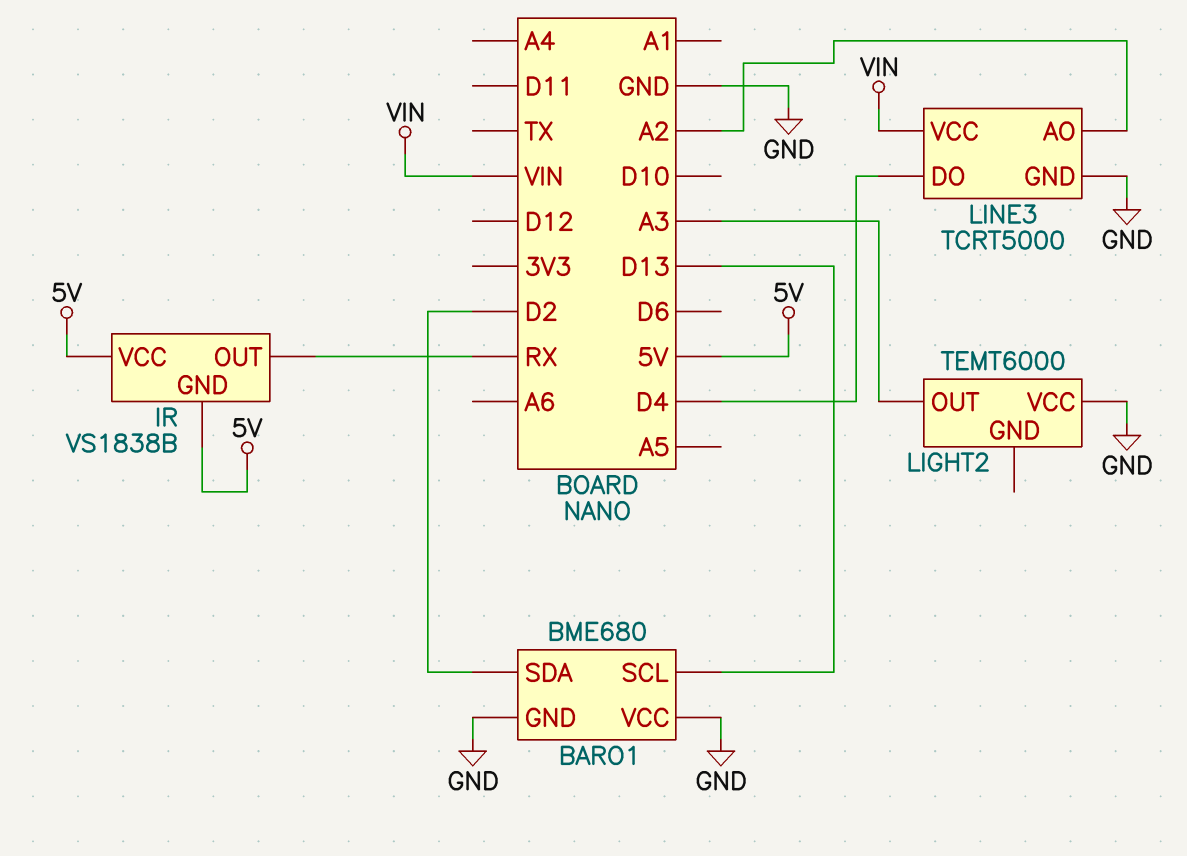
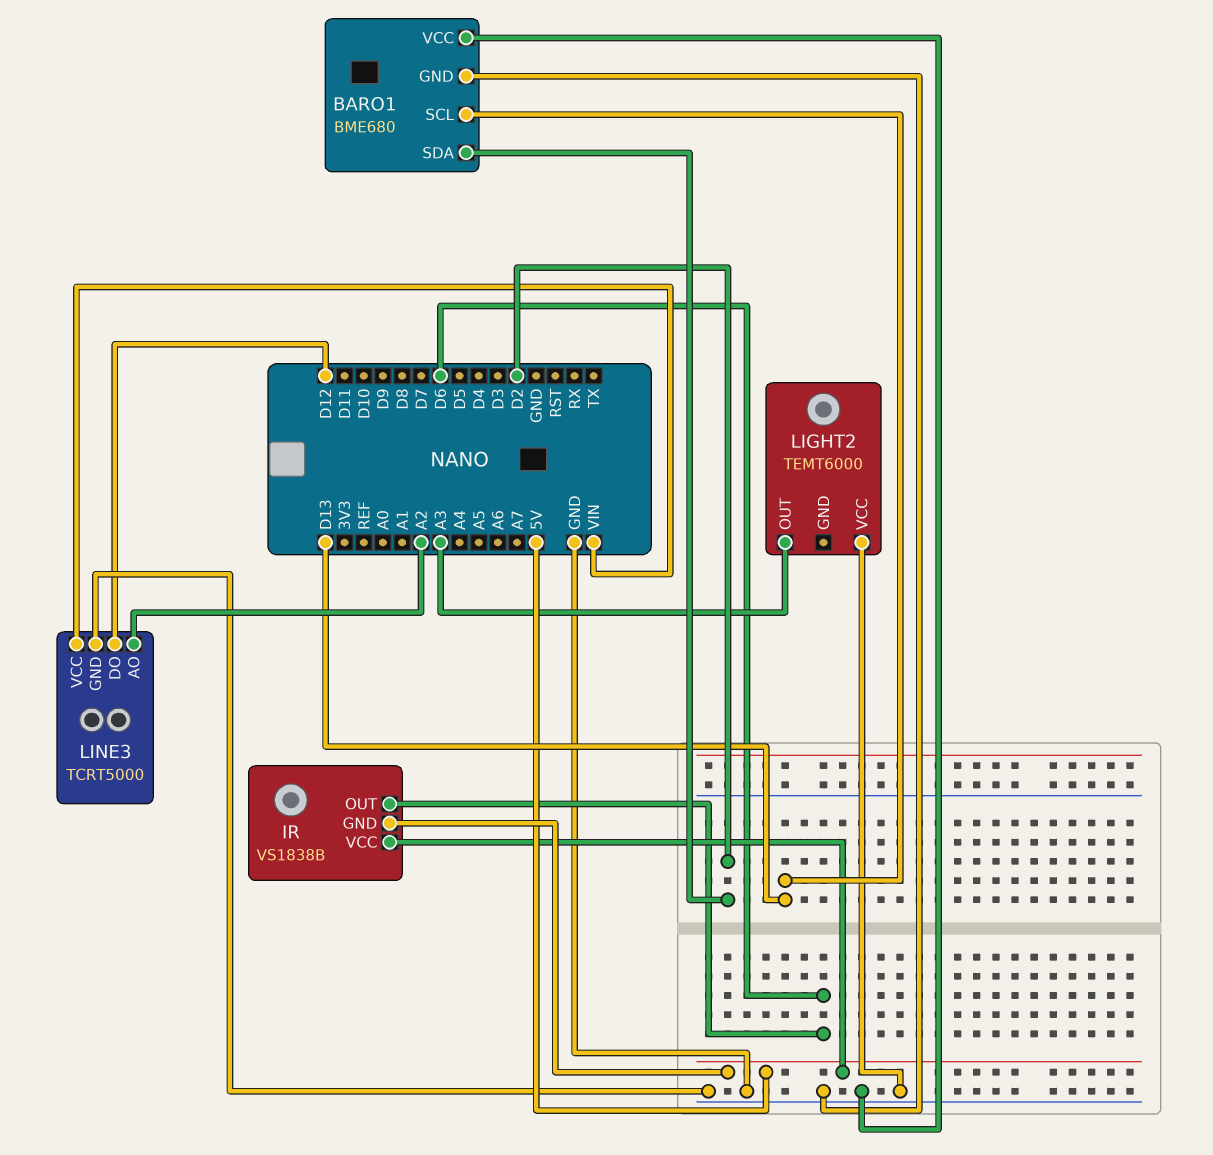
IR pin OUT: RX -> D6
LINE3 pin DO: D4 -> D12

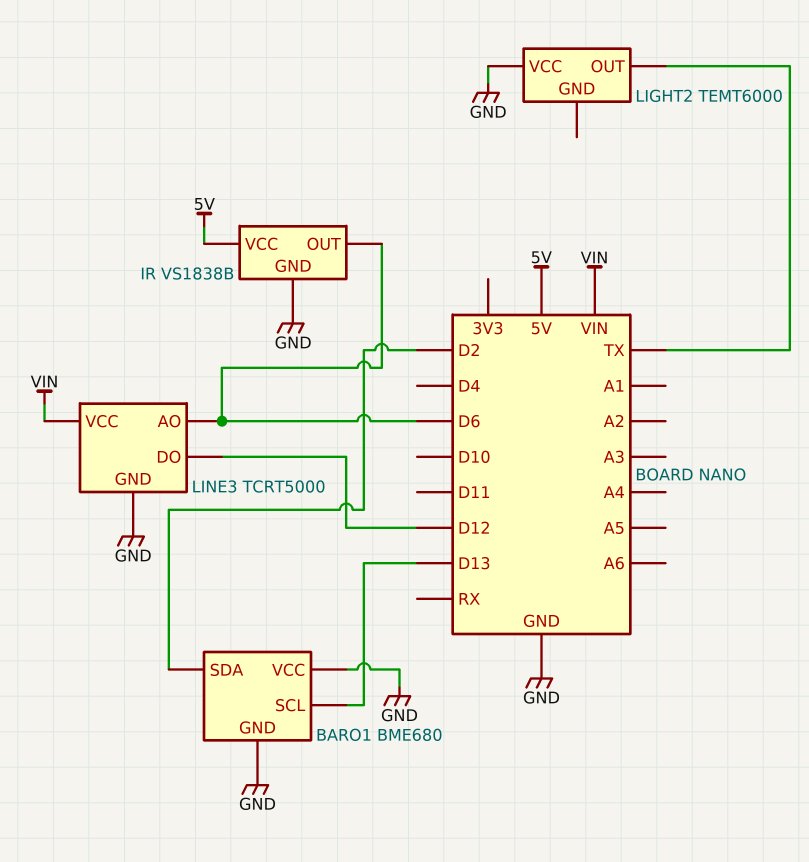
IR pin GND: 5V -> GND
LIGHT2 pin OUT: A3 -> TX
LINE3 pin AO: A2 -> D6

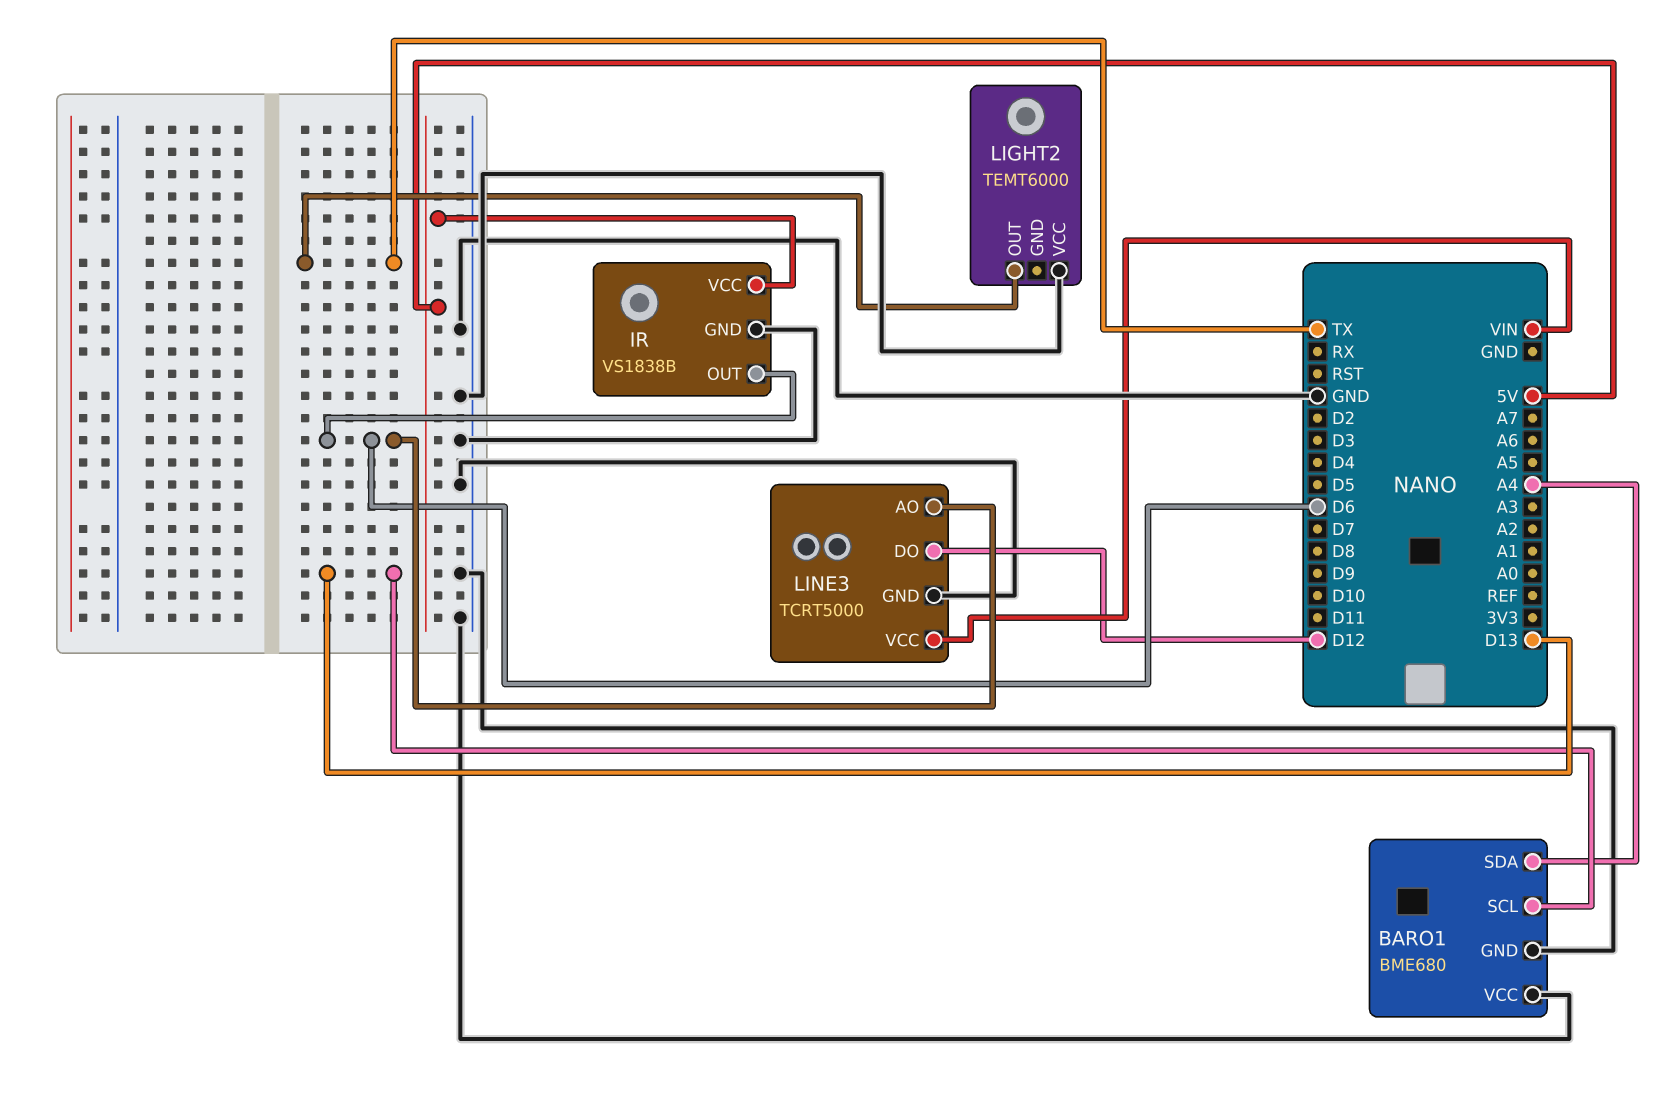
BARO1 pin SDA: D2 -> A4

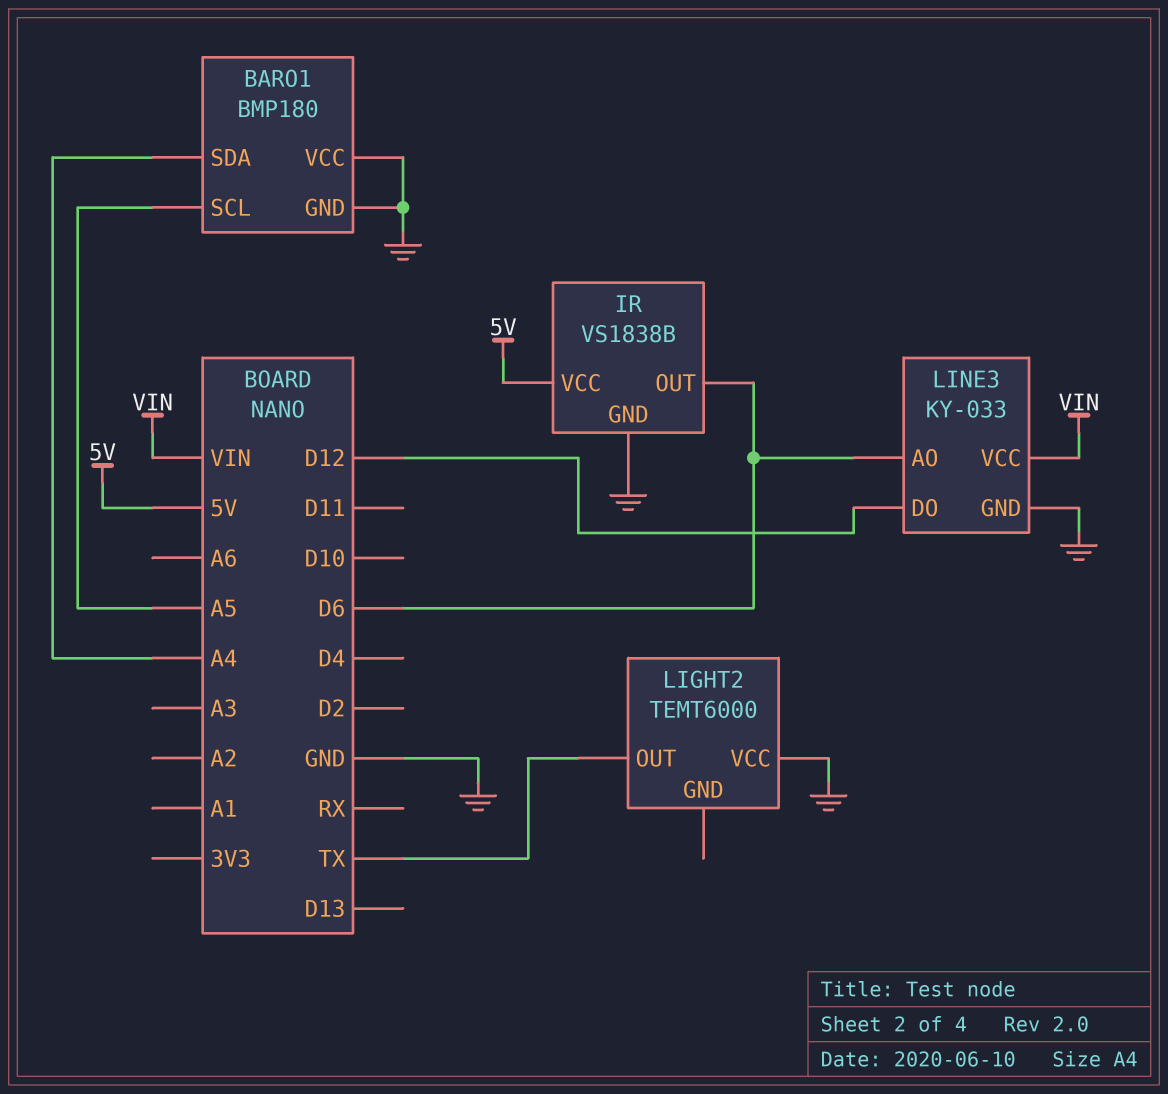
BARO1: BME680 -> BMP180
BARO1 pin SCL: D13 -> A5
LINE3: TCRT5000 -> KY-033

